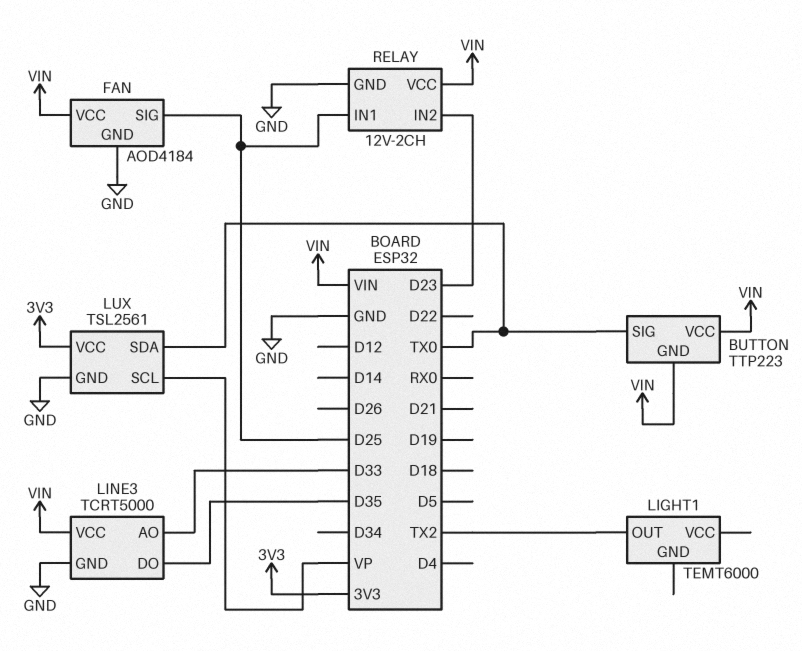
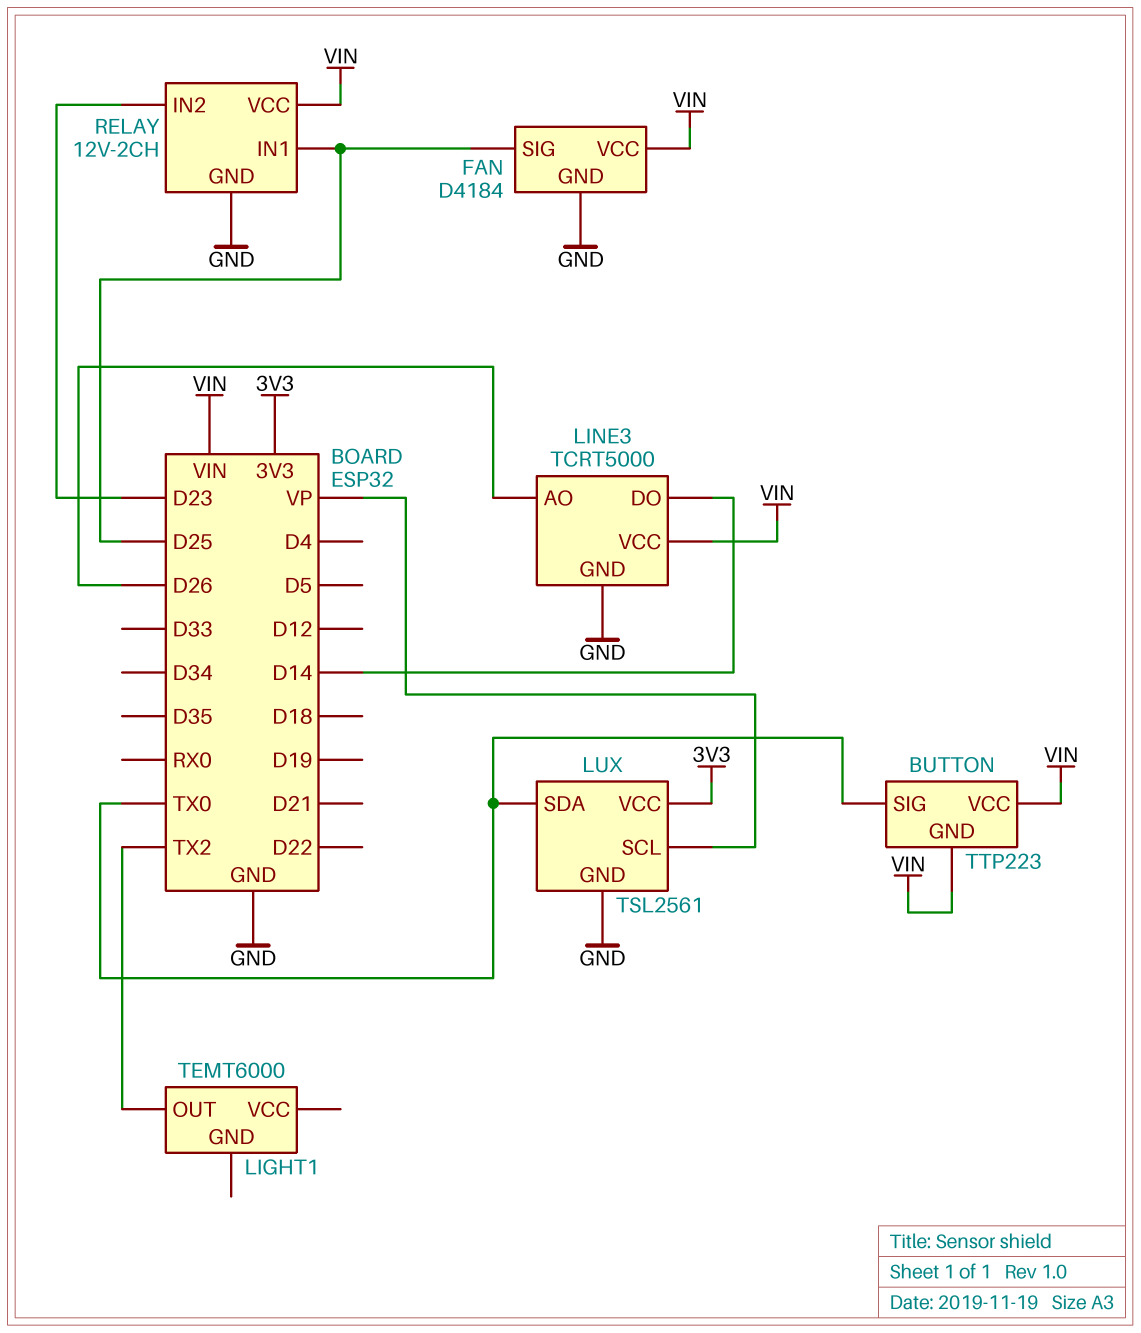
FAN: AOD4184 -> D4184
LINE3 pin AO: D33 -> D26
LINE3 pin DO: D35 -> D14

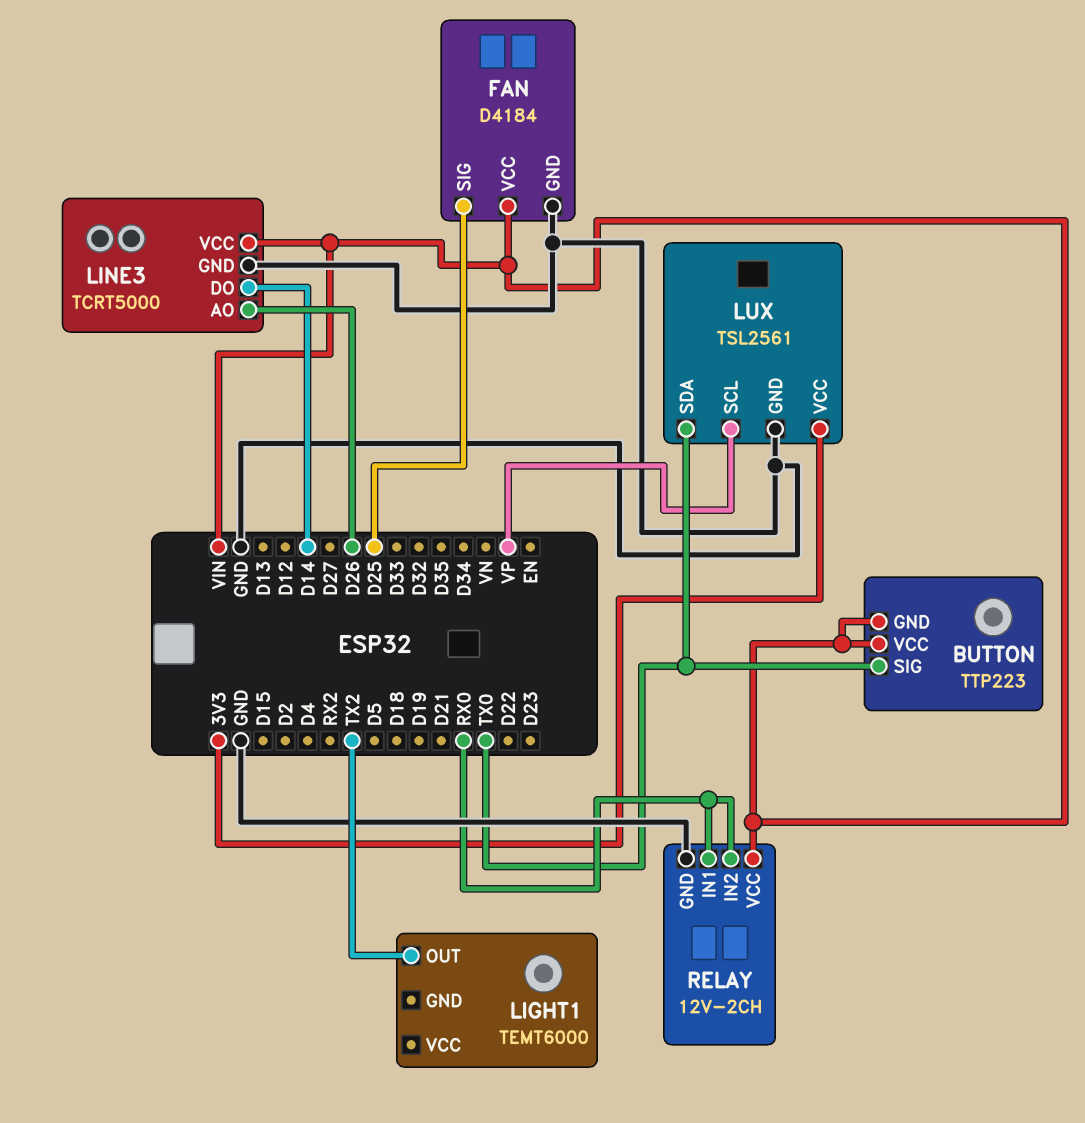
RELAY pin IN1: D25 -> RX0
RELAY pin IN2: D23 -> RX0

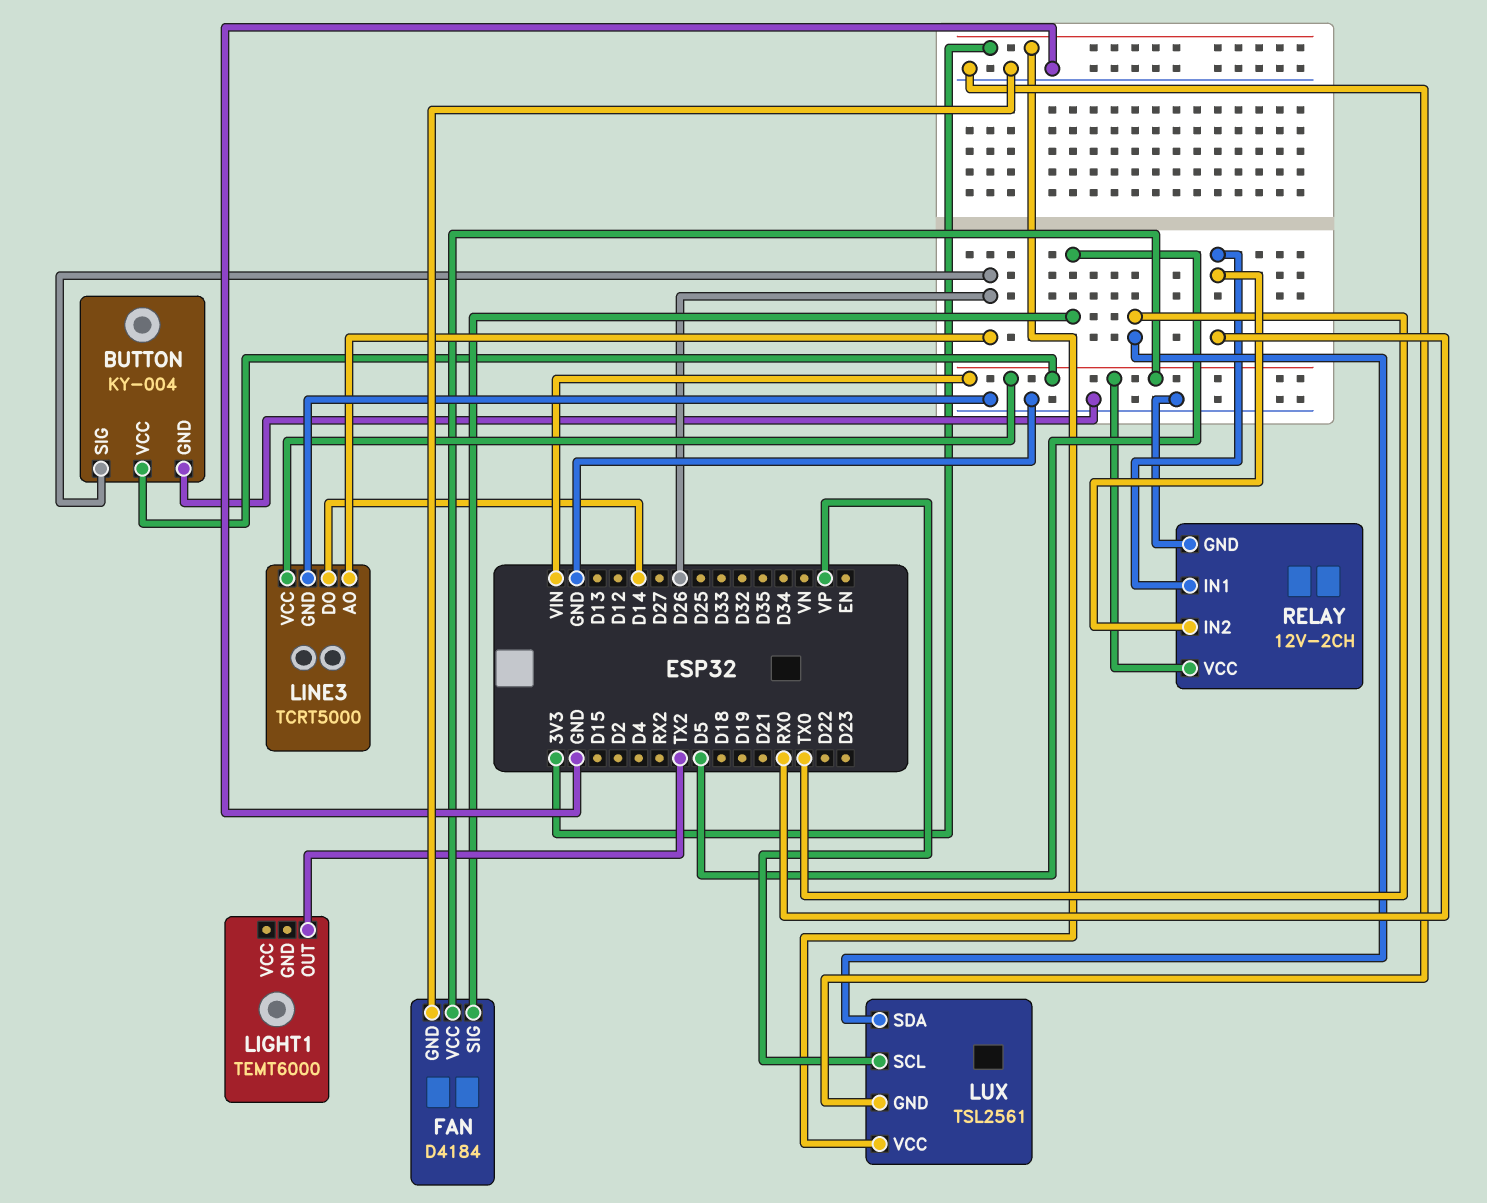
BUTTON: TTP223 -> KY-004
BUTTON pin GND: VIN -> GND
BUTTON pin SIG: TX0 -> D26
FAN pin SIG: D25 -> D5

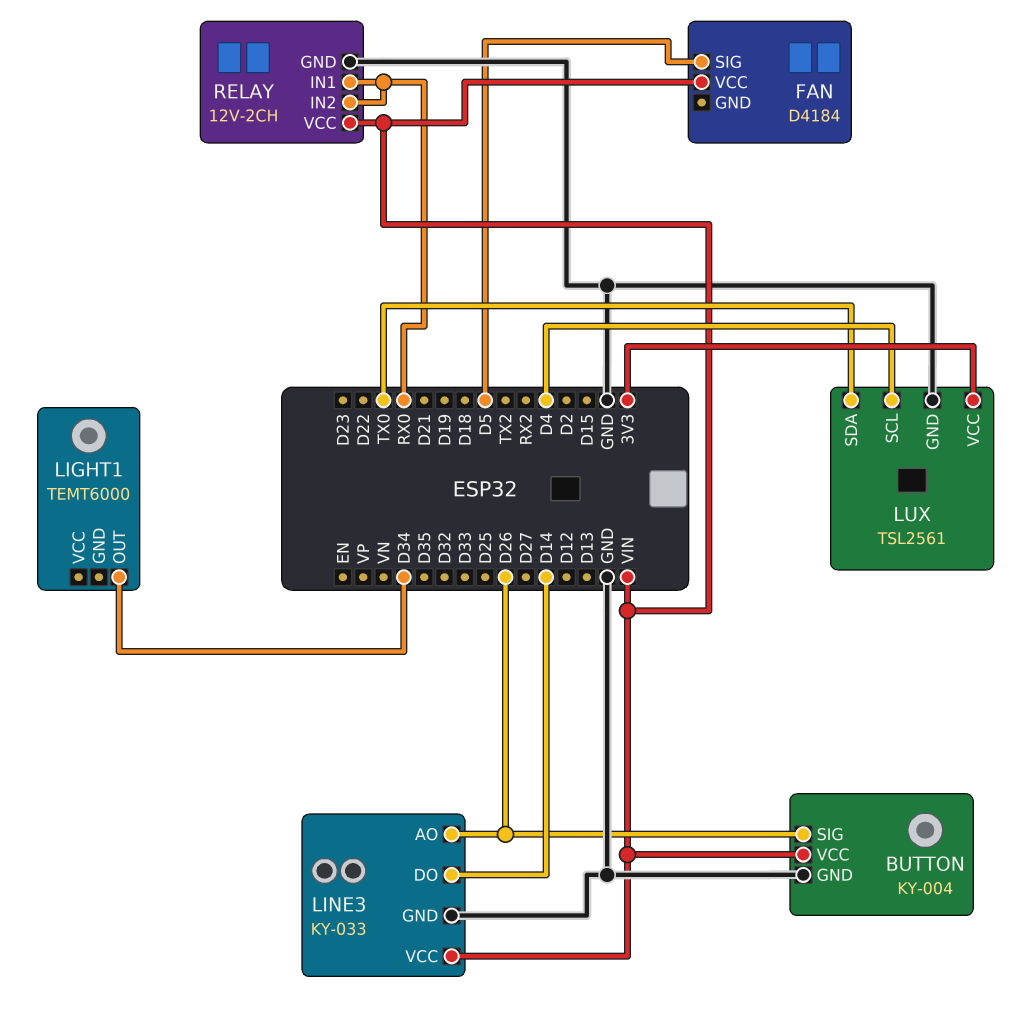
FAN pin GND: GND -> none
LIGHT1 pin OUT: TX2 -> D34
LINE3: TCRT5000 -> KY-033
LUX pin SCL: VP -> D4

